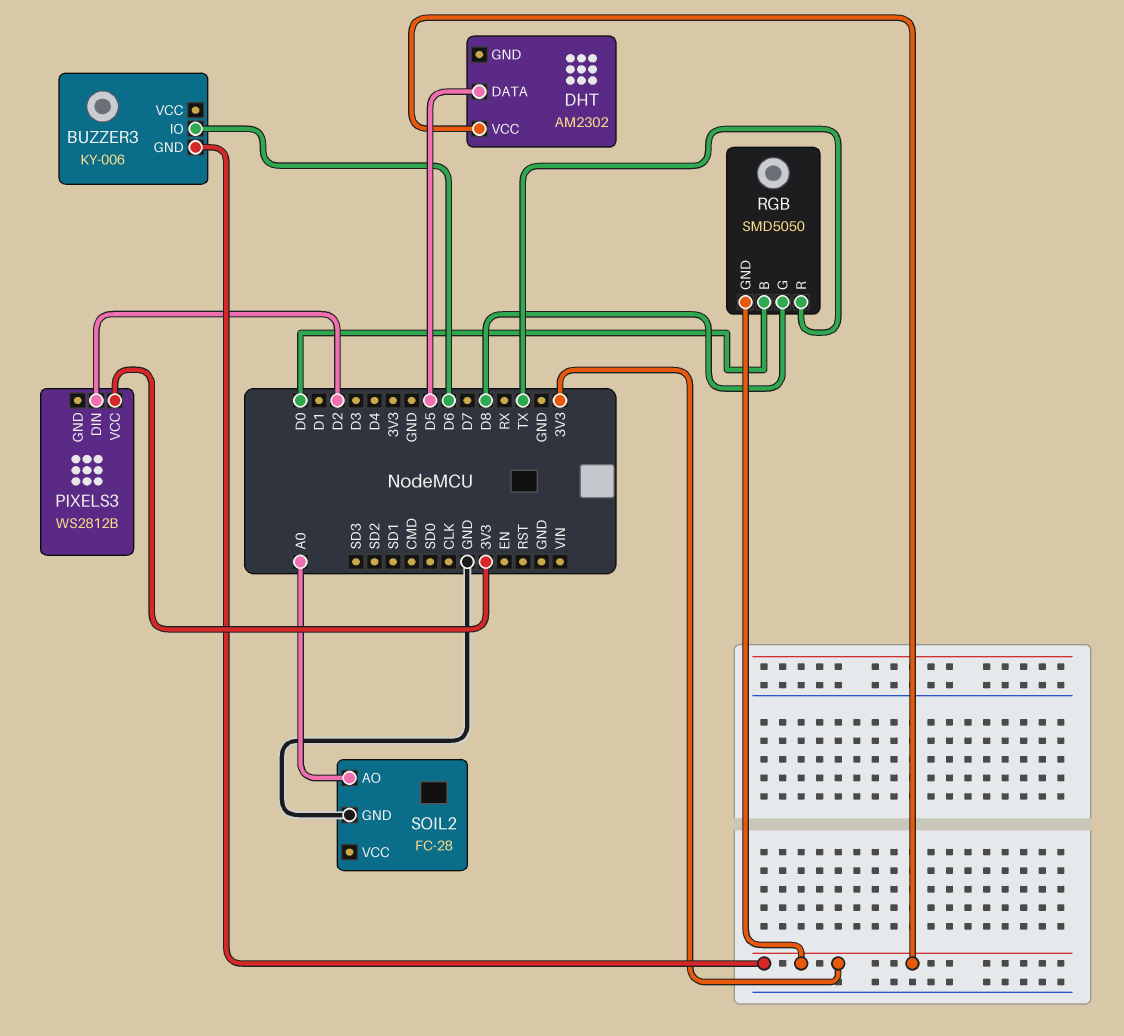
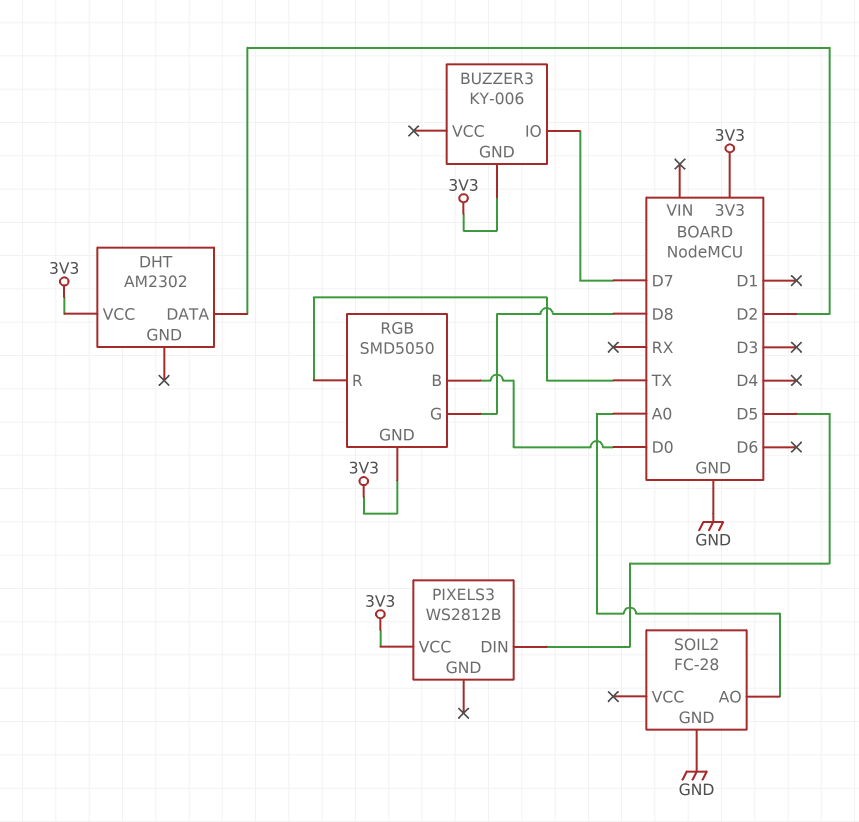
BUZZER3 pin IO: D6 -> D7
DHT pin DATA: D5 -> D2
PIXELS3 pin DIN: D2 -> D5

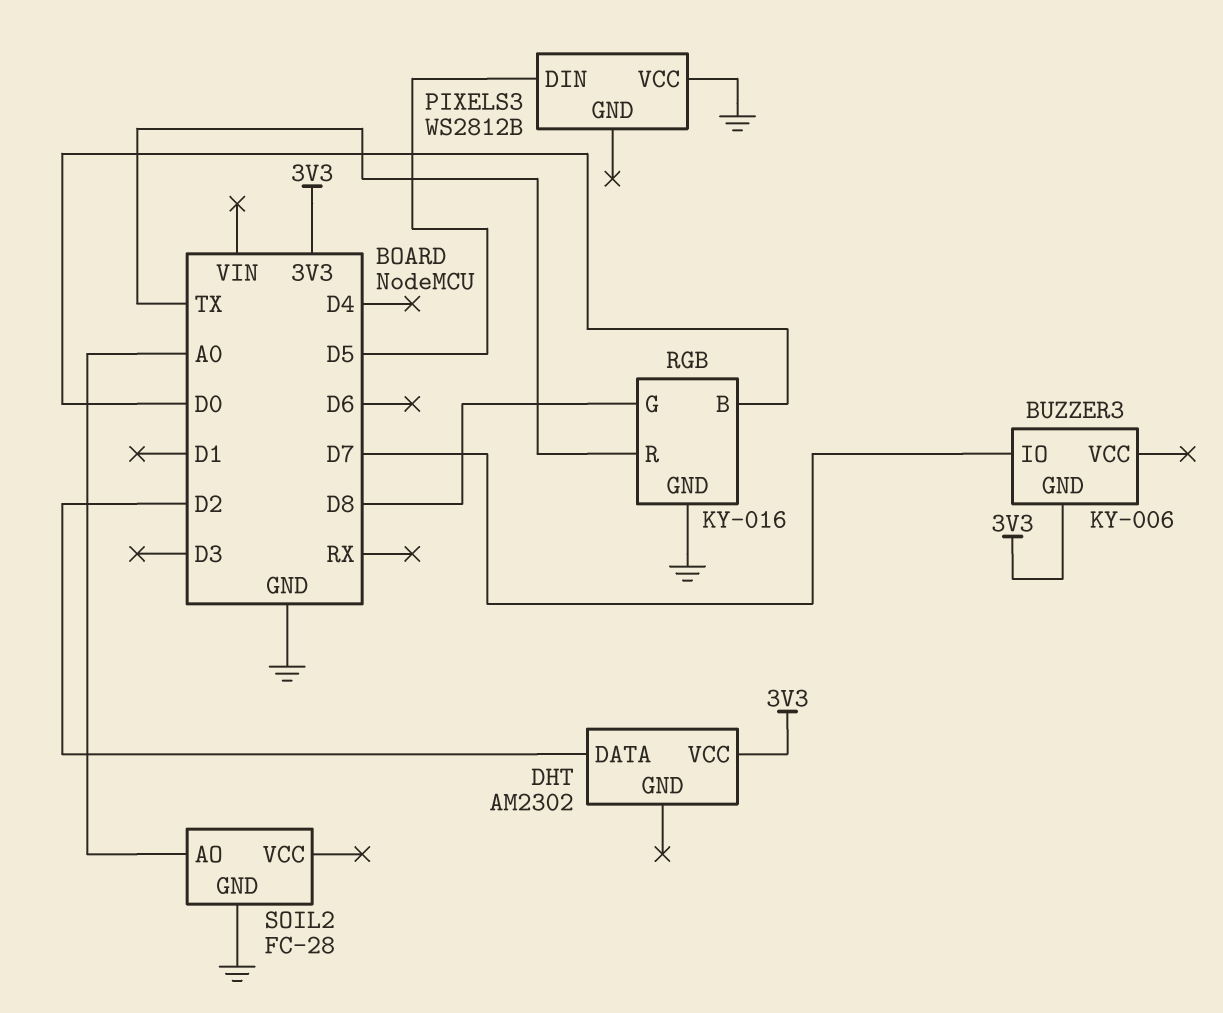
PIXELS3 pin VCC: 3V3 -> GND
RGB: SMD5050 -> KY-016
RGB pin GND: 3V3 -> GND

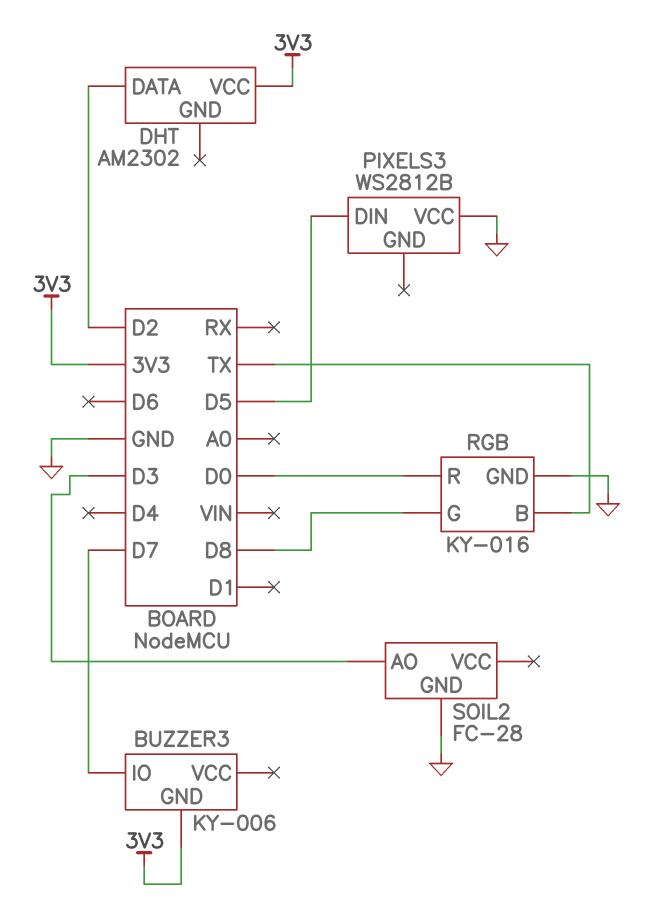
RGB pin B: D0 -> TX
RGB pin R: TX -> D0
SOIL2 pin AO: A0 -> D3

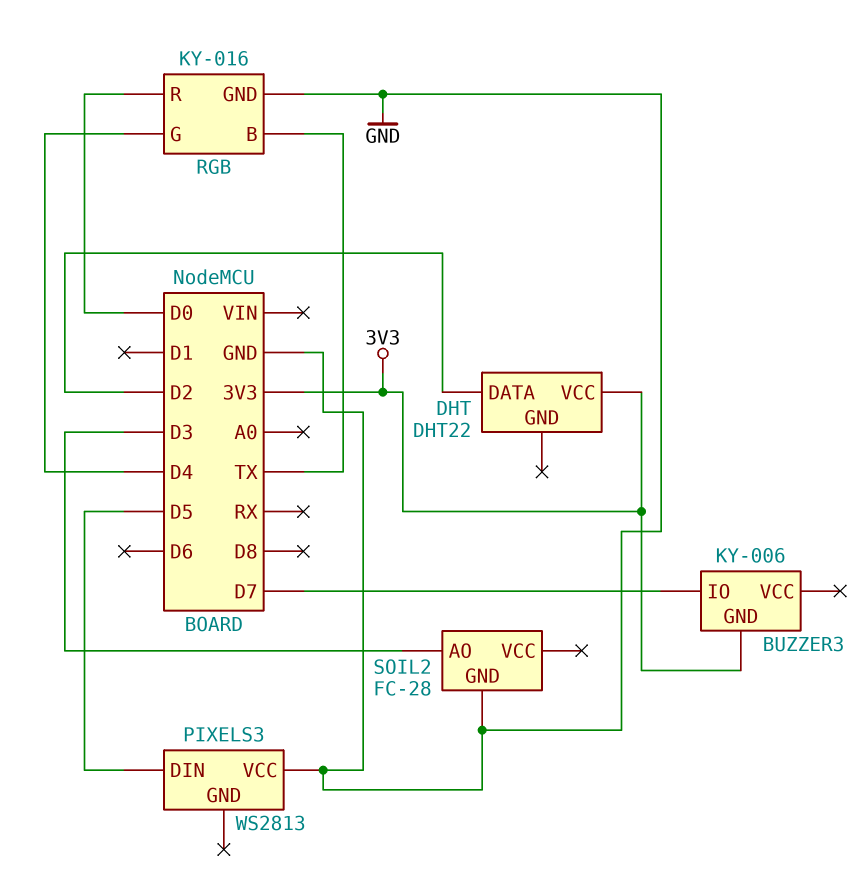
DHT: AM2302 -> DHT22
PIXELS3: WS2812B -> WS2813
RGB pin G: D8 -> D4

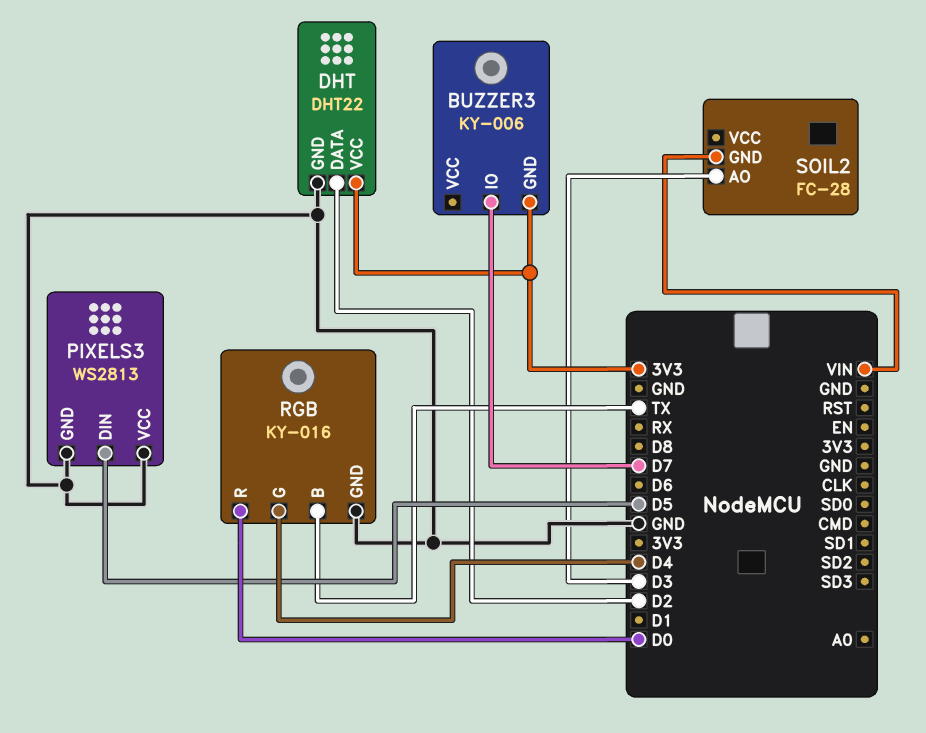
DHT pin GND: none -> GND
PIXELS3 pin GND: none -> GND
SOIL2 pin GND: GND -> VIN

